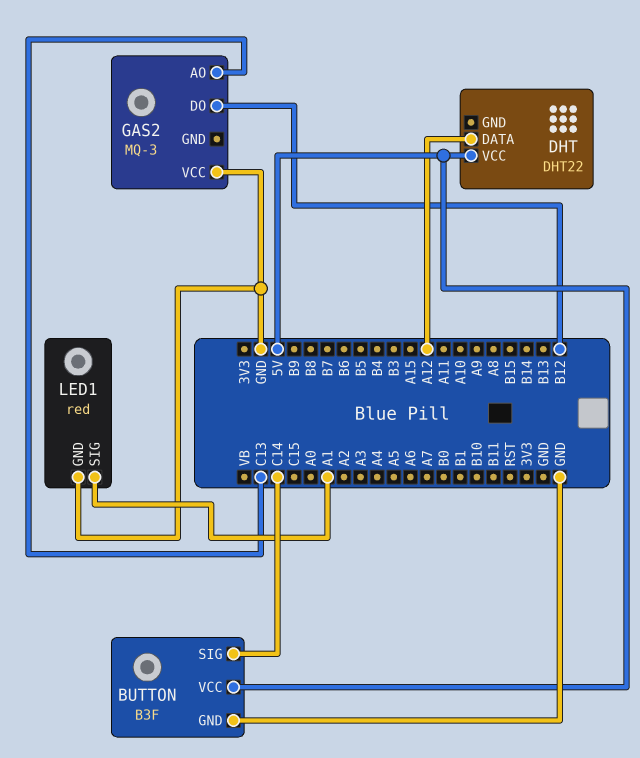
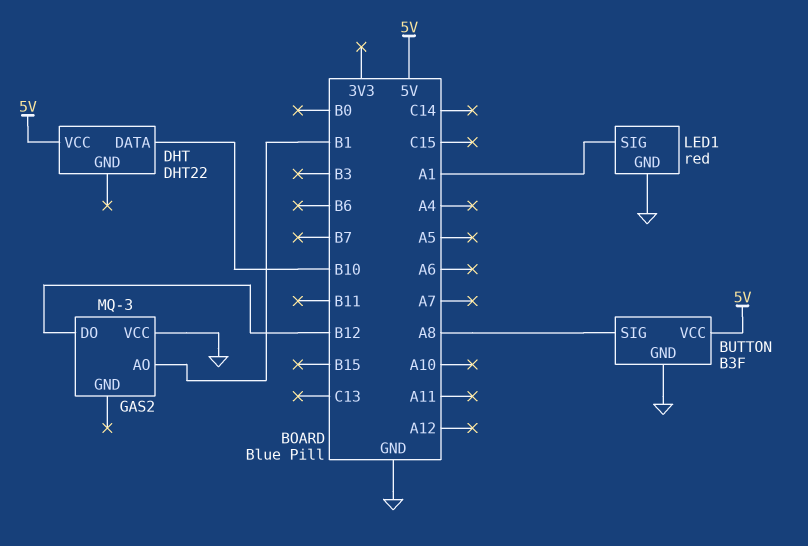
BUTTON pin SIG: C14 -> A8
DHT pin DATA: A12 -> B10
GAS2 pin AO: C13 -> B1

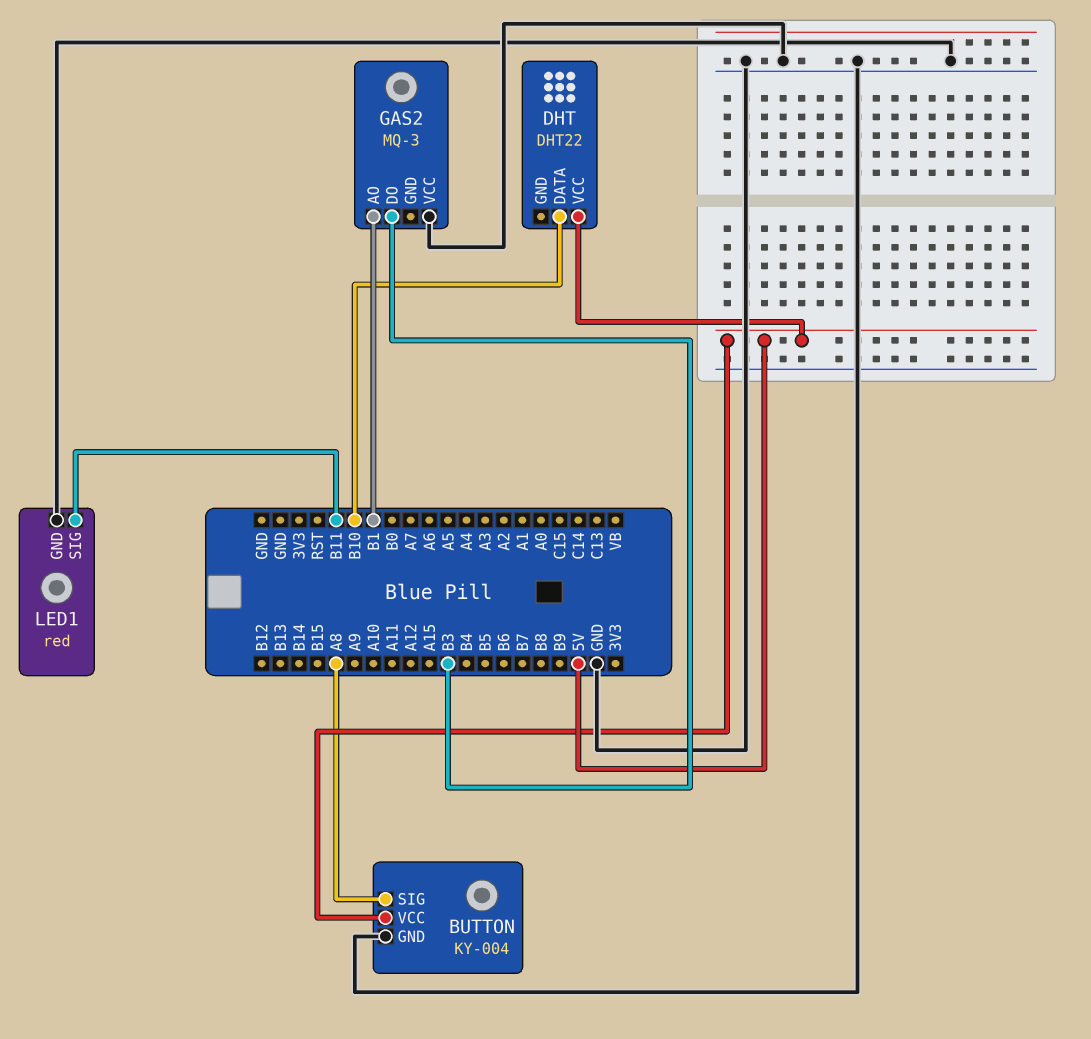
BUTTON: B3F -> KY-004
GAS2 pin DO: B12 -> B3
LED1 pin SIG: A1 -> B11

